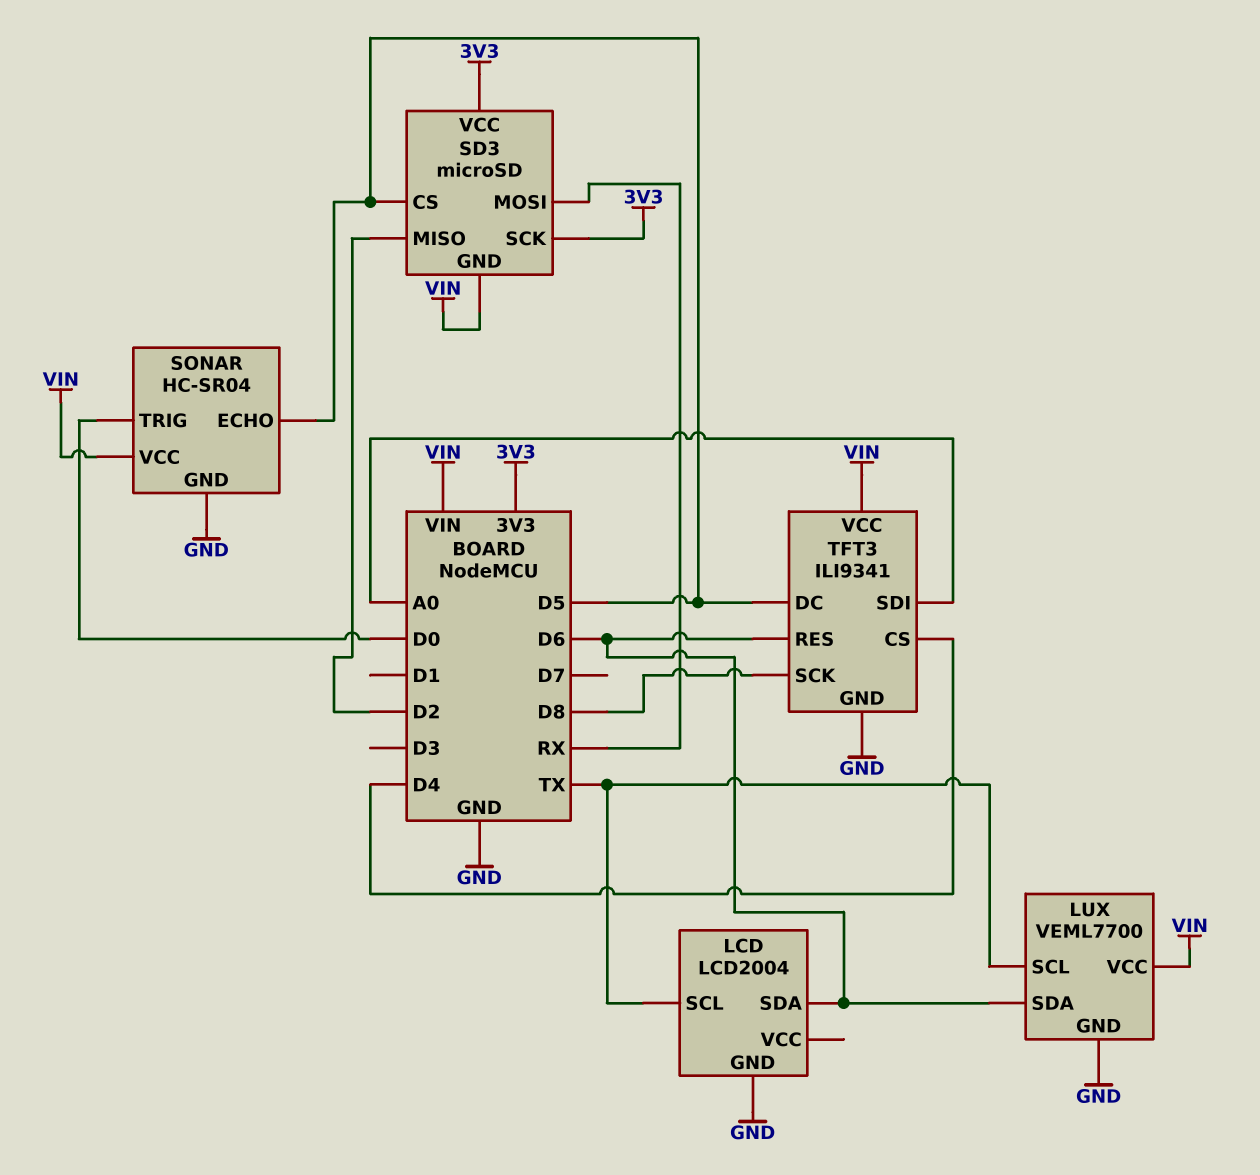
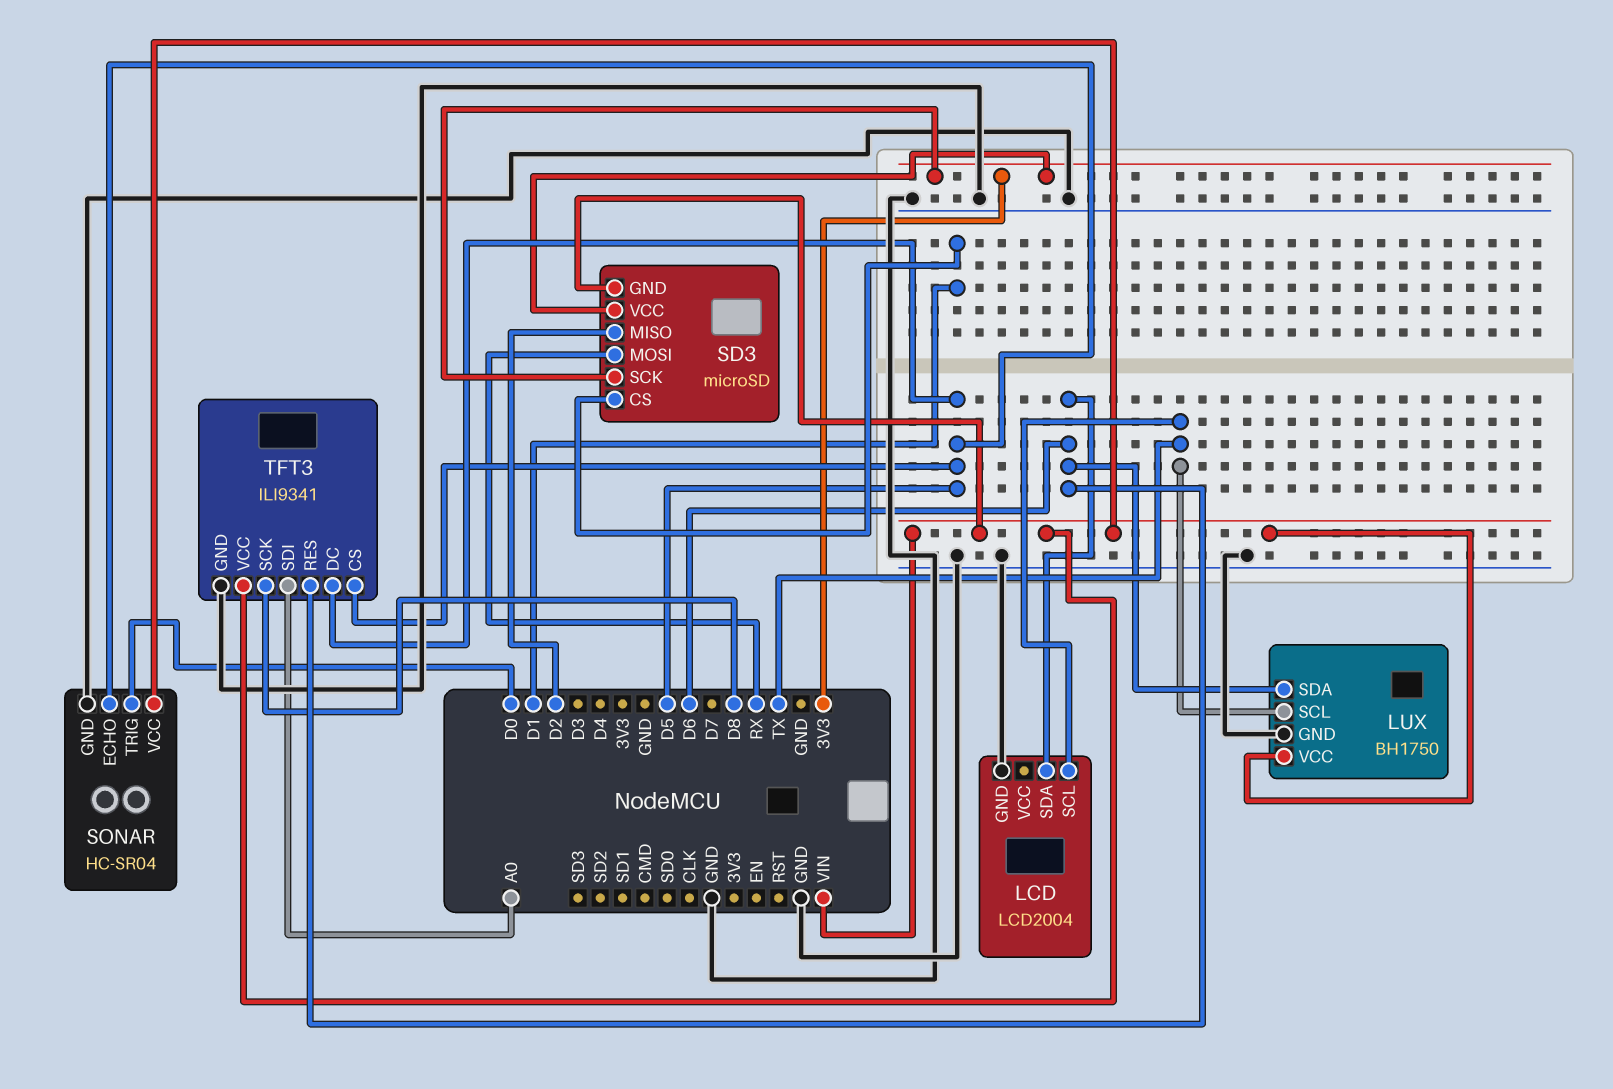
LUX: VEML7700 -> BH1750
SD3 pin CS: D5 -> D1
TFT3 pin CS: D4 -> D5

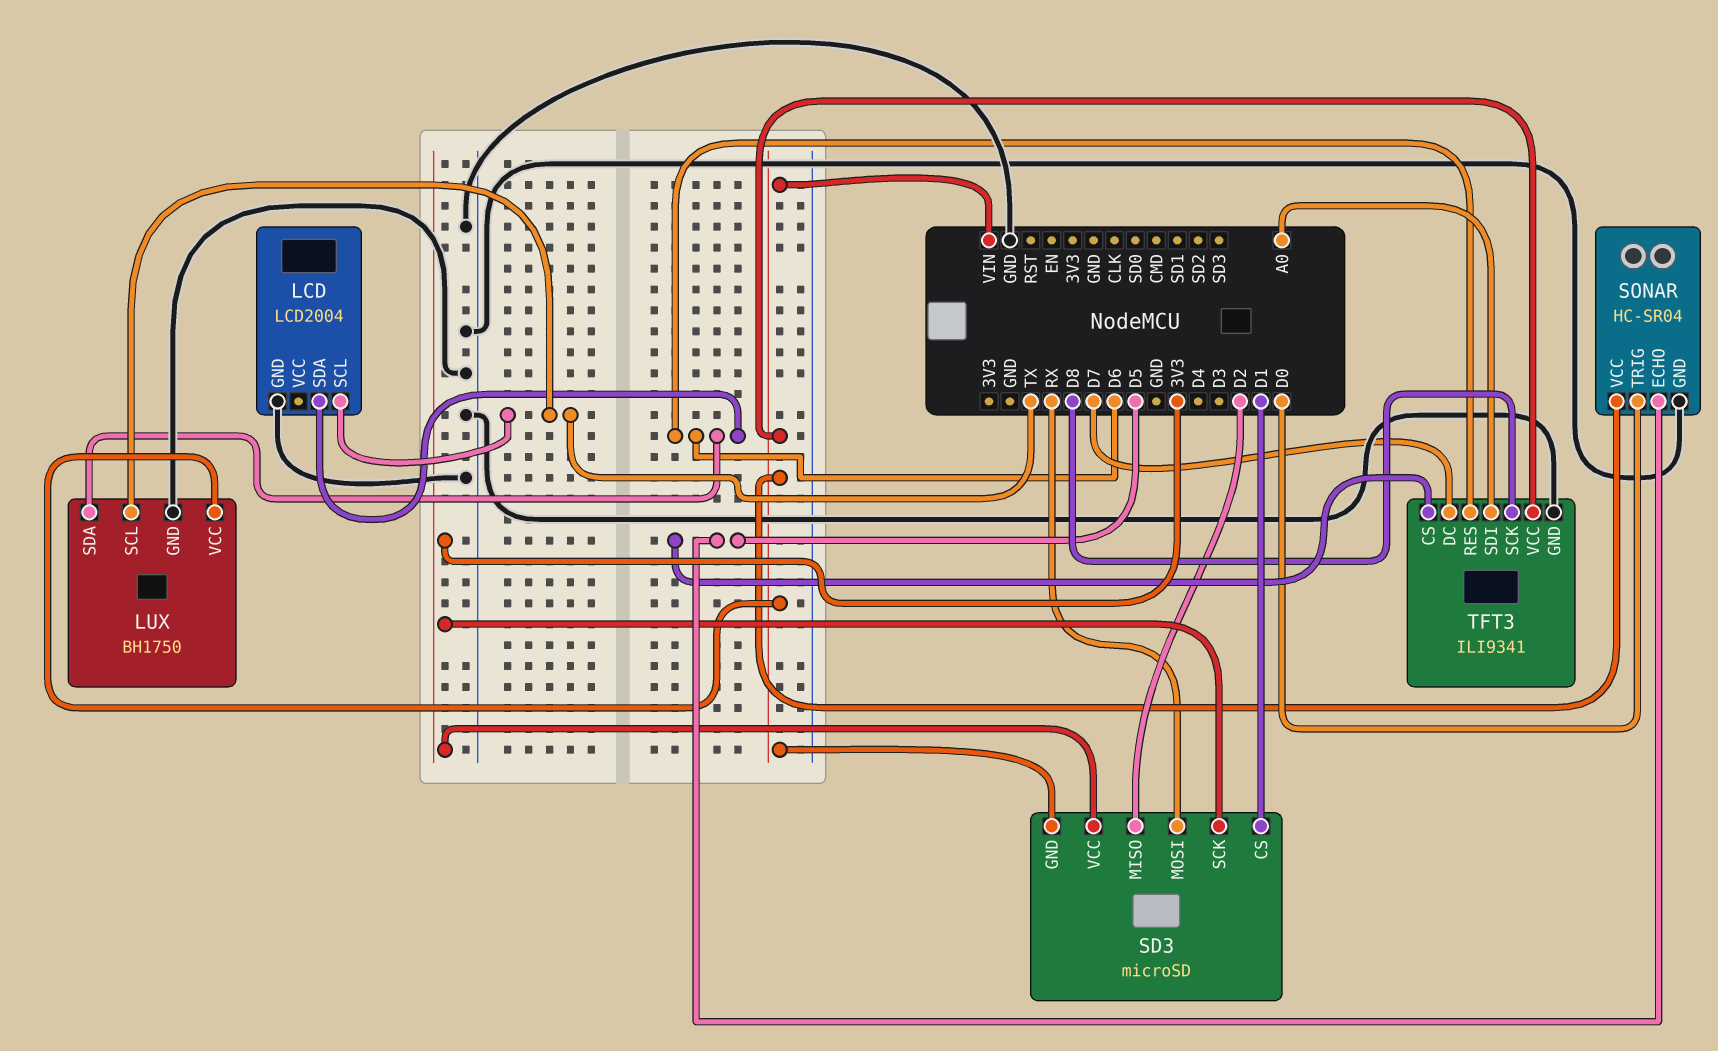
TFT3 pin DC: D5 -> D7

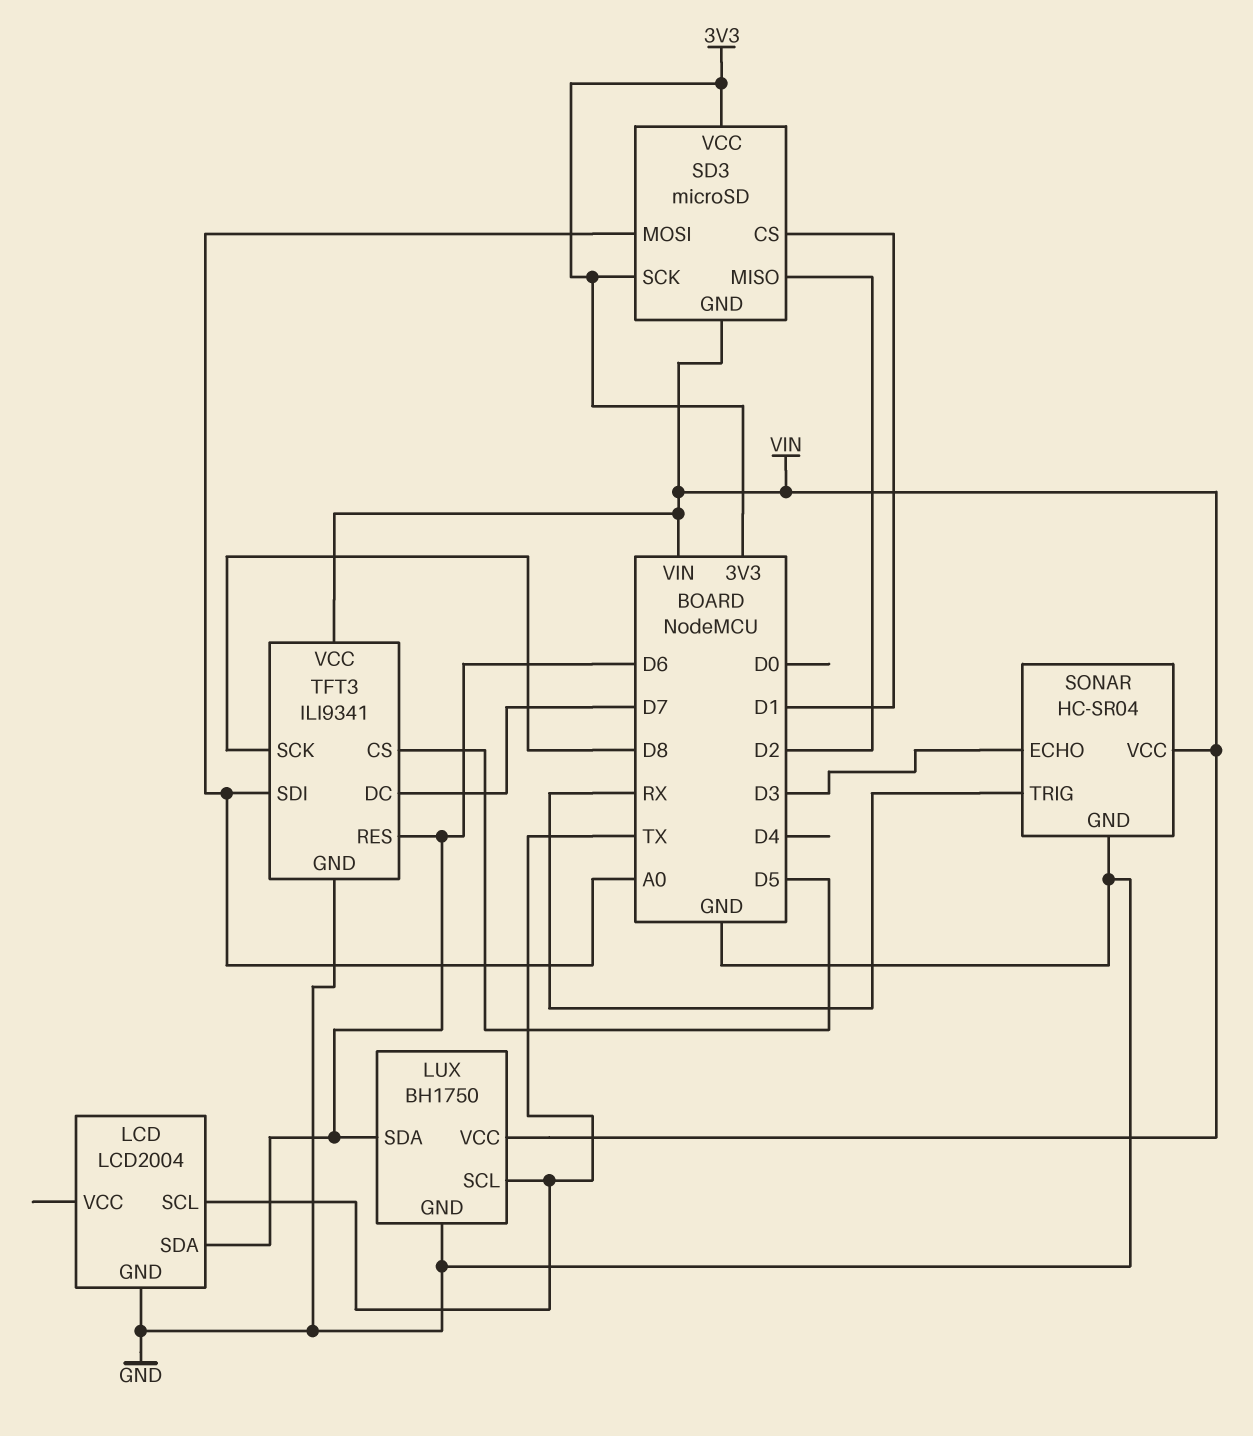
SD3 pin MOSI: RX -> A0
SONAR pin ECHO: D5 -> D3
SONAR pin TRIG: D0 -> RX

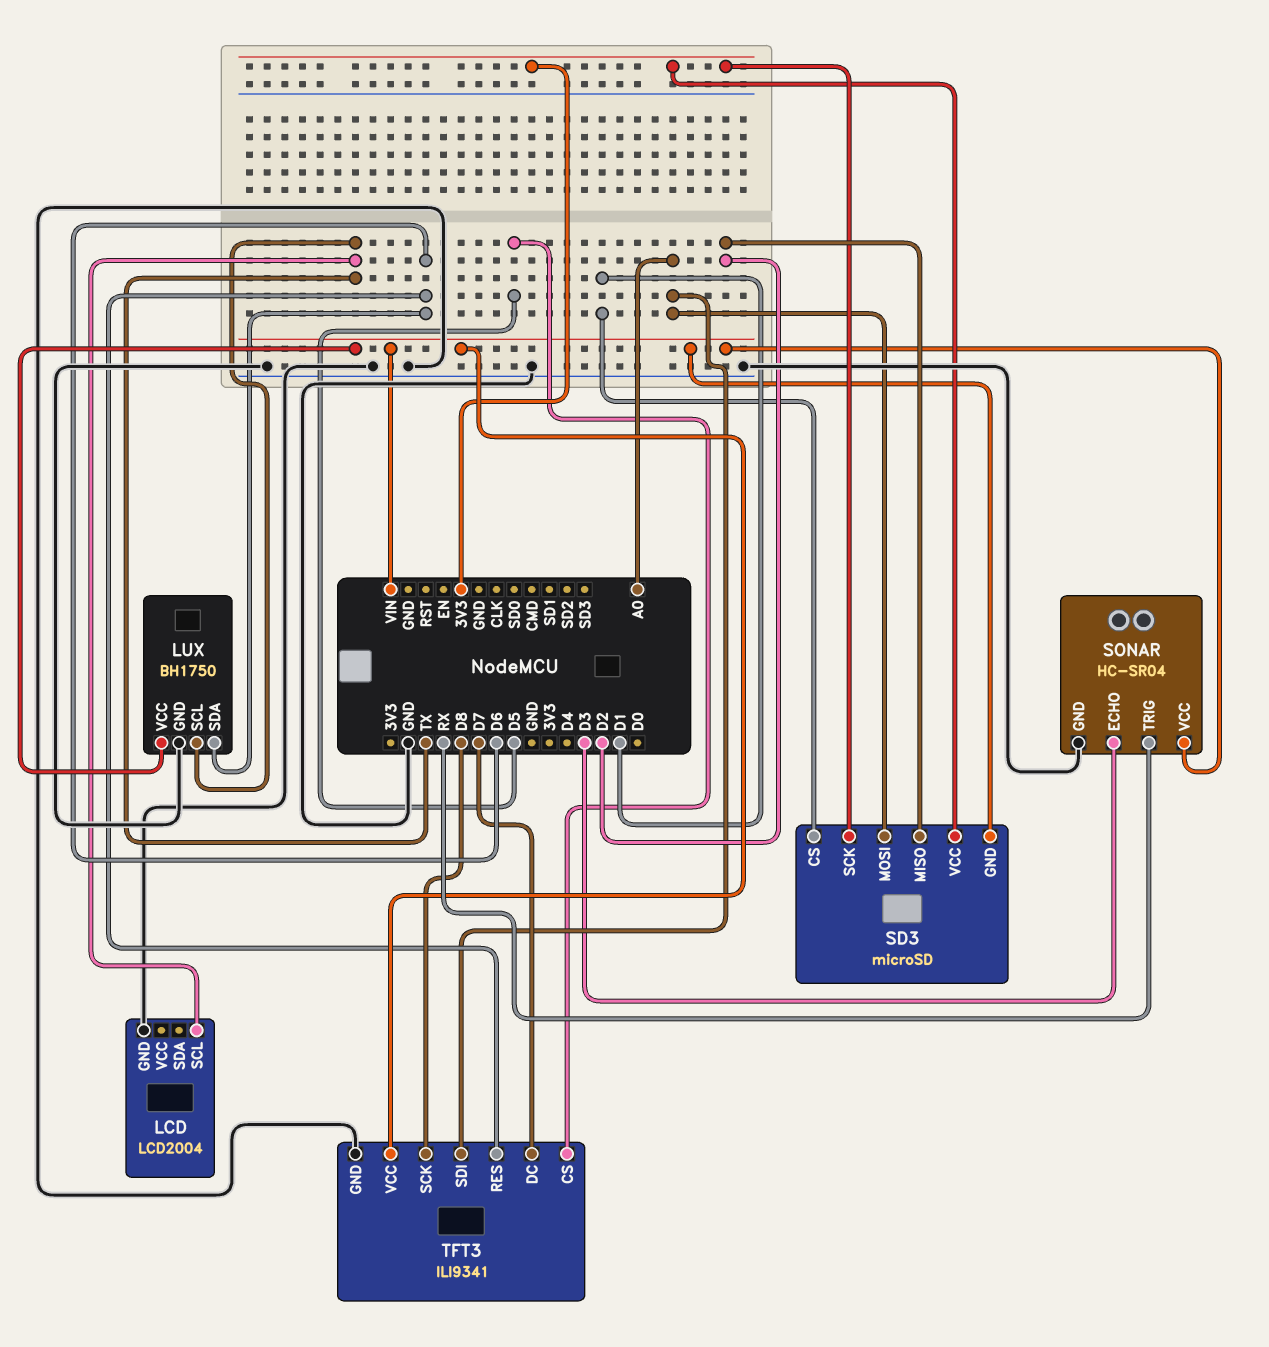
LCD pin SDA: D6 -> none

